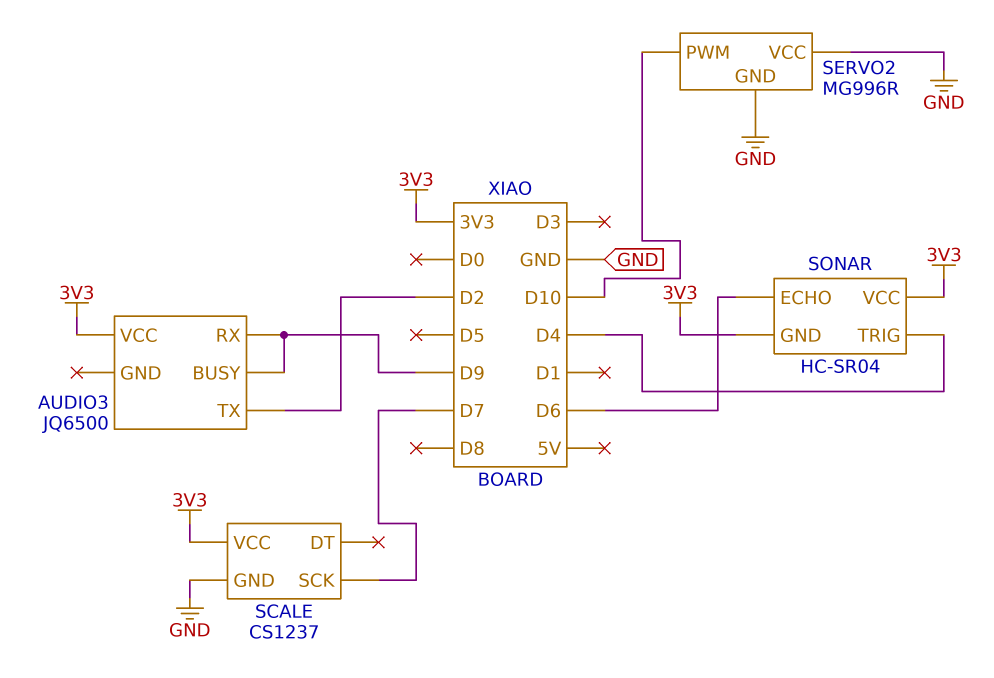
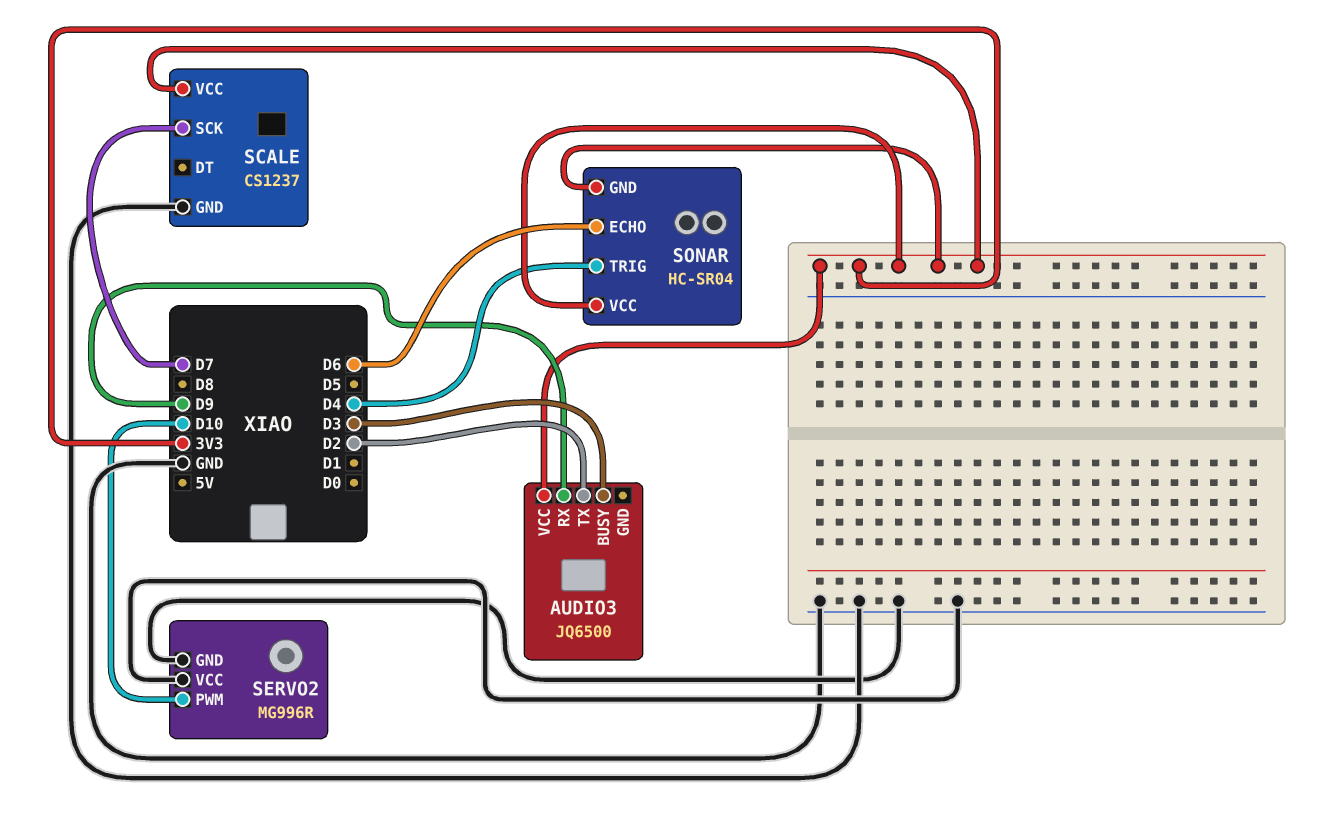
AUDIO3 pin BUSY: D9 -> D3

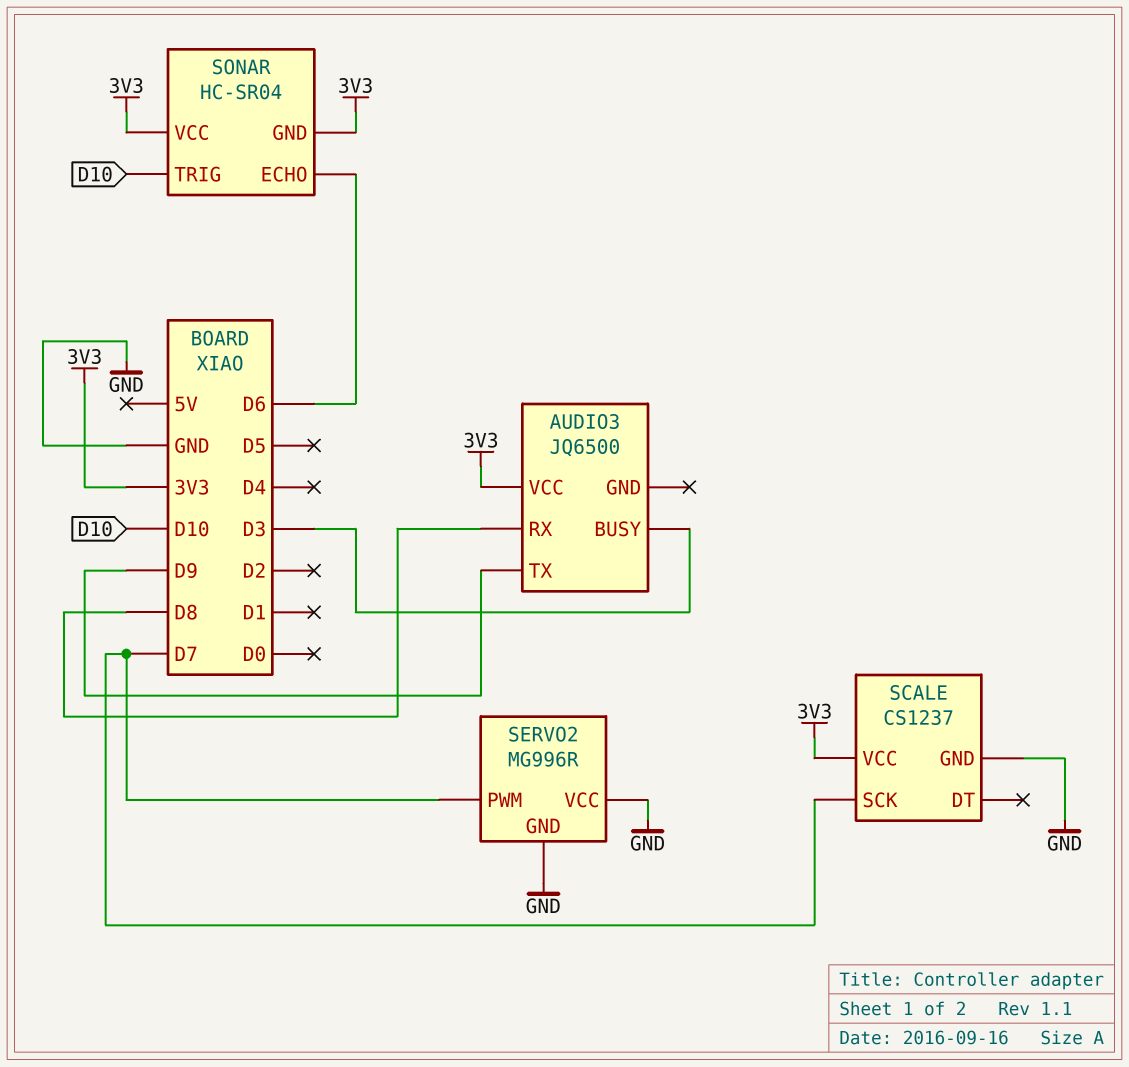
AUDIO3 pin RX: D9 -> D8
AUDIO3 pin TX: D2 -> D9
SERVO2 pin PWM: D10 -> D7
SONAR pin TRIG: D4 -> D10

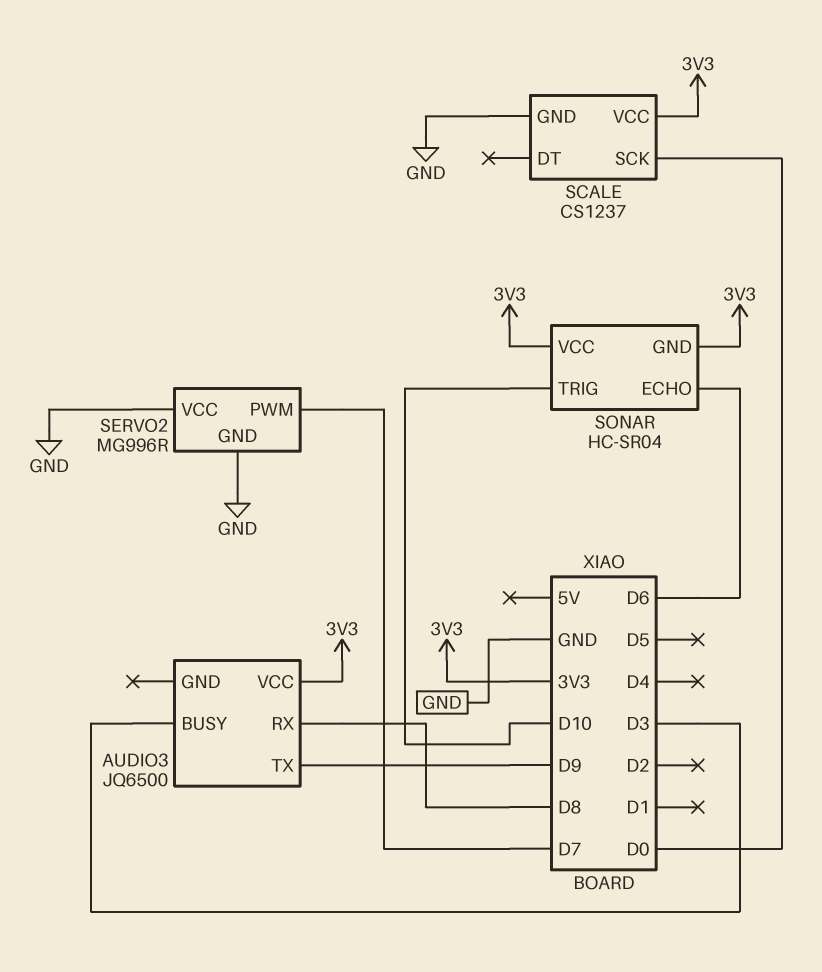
SCALE pin SCK: D7 -> D0

